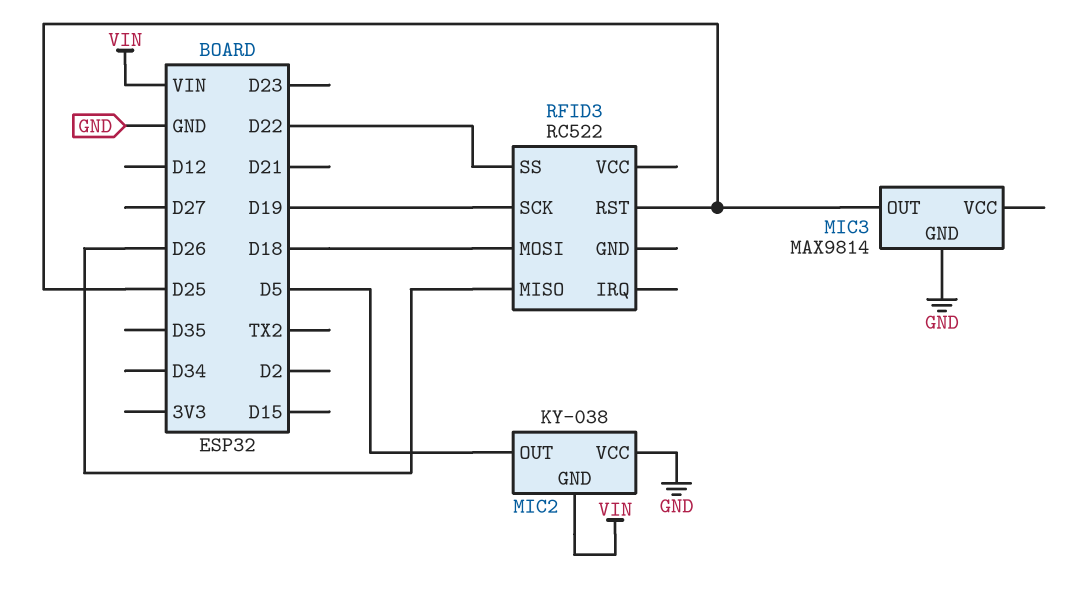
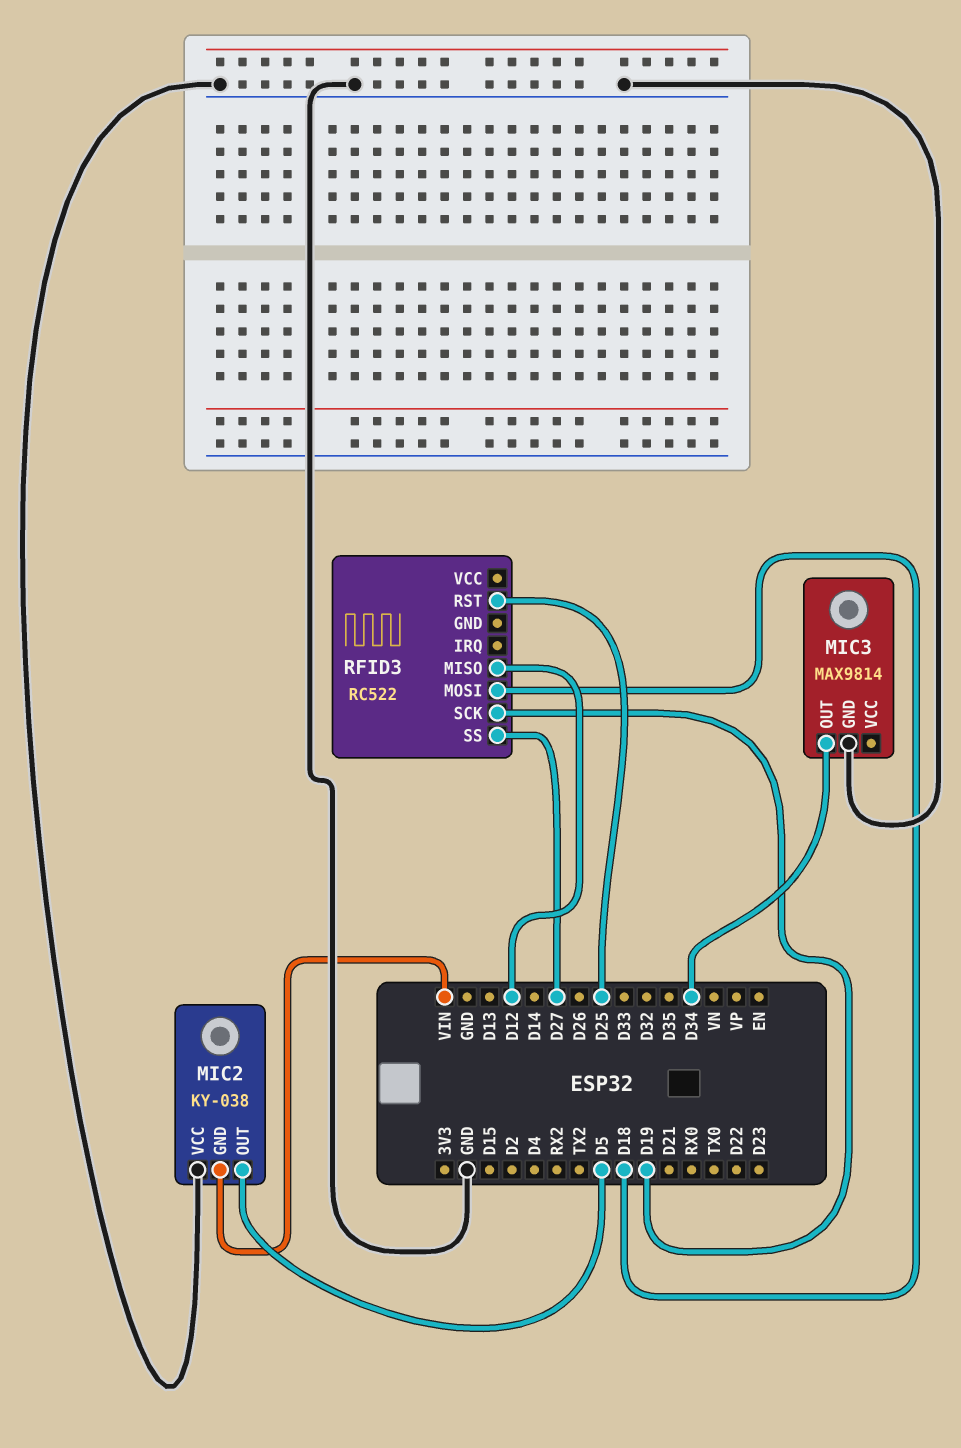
MIC3 pin OUT: D25 -> D34
RFID3 pin MISO: D26 -> D12
RFID3 pin SS: D22 -> D27

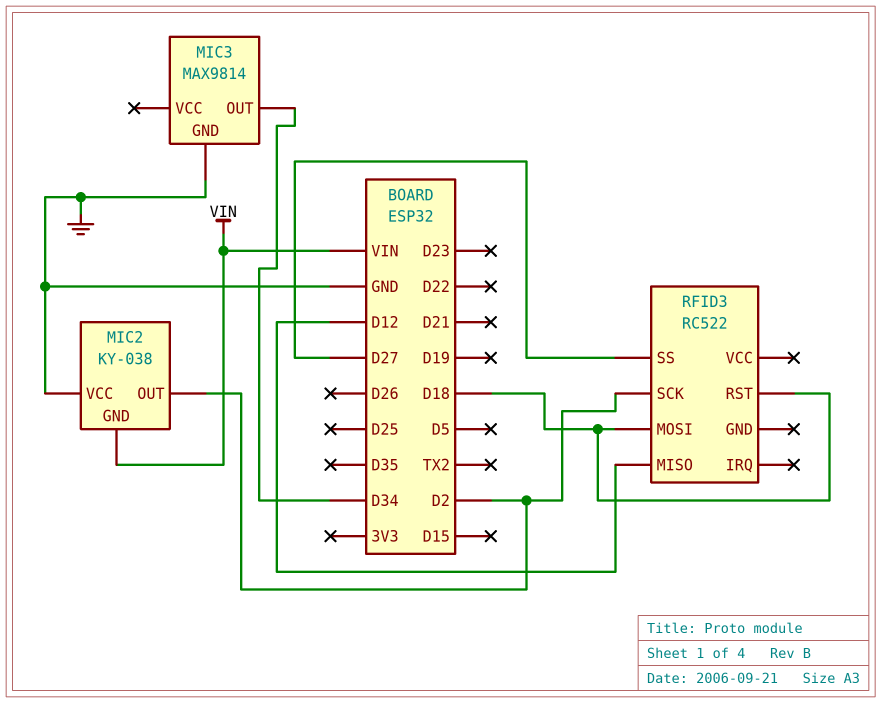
MIC2 pin OUT: D5 -> D2
RFID3 pin RST: D25 -> D18
RFID3 pin SCK: D19 -> D2

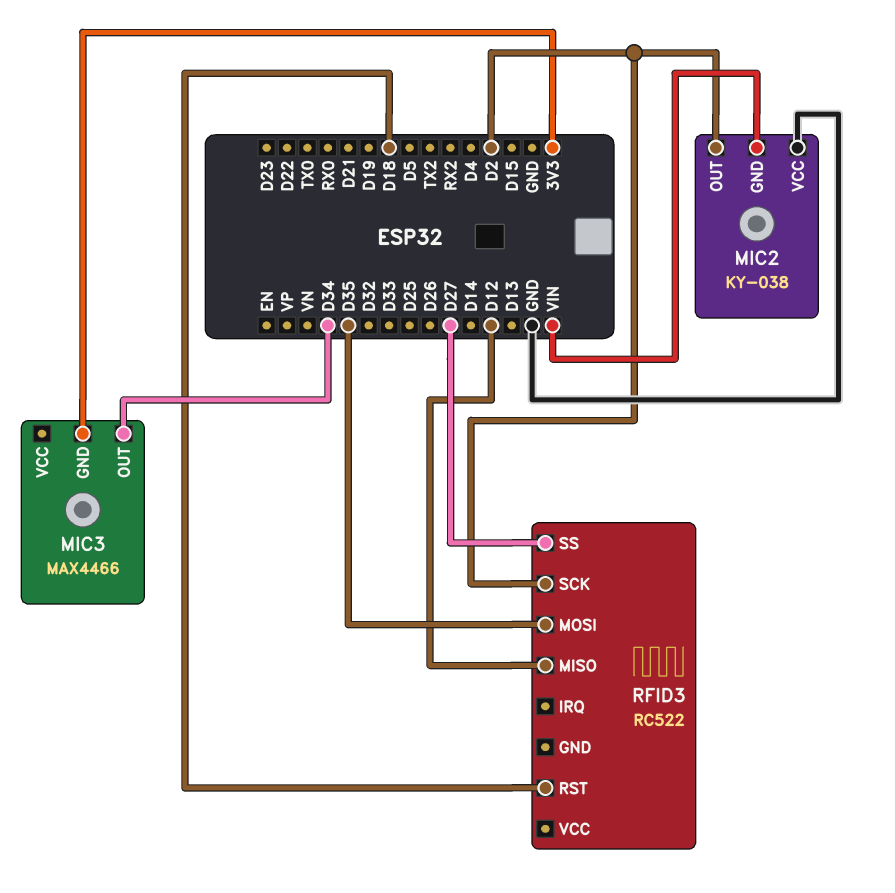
MIC3: MAX9814 -> MAX4466
MIC3 pin GND: GND -> 3V3
RFID3 pin MOSI: D18 -> D35

